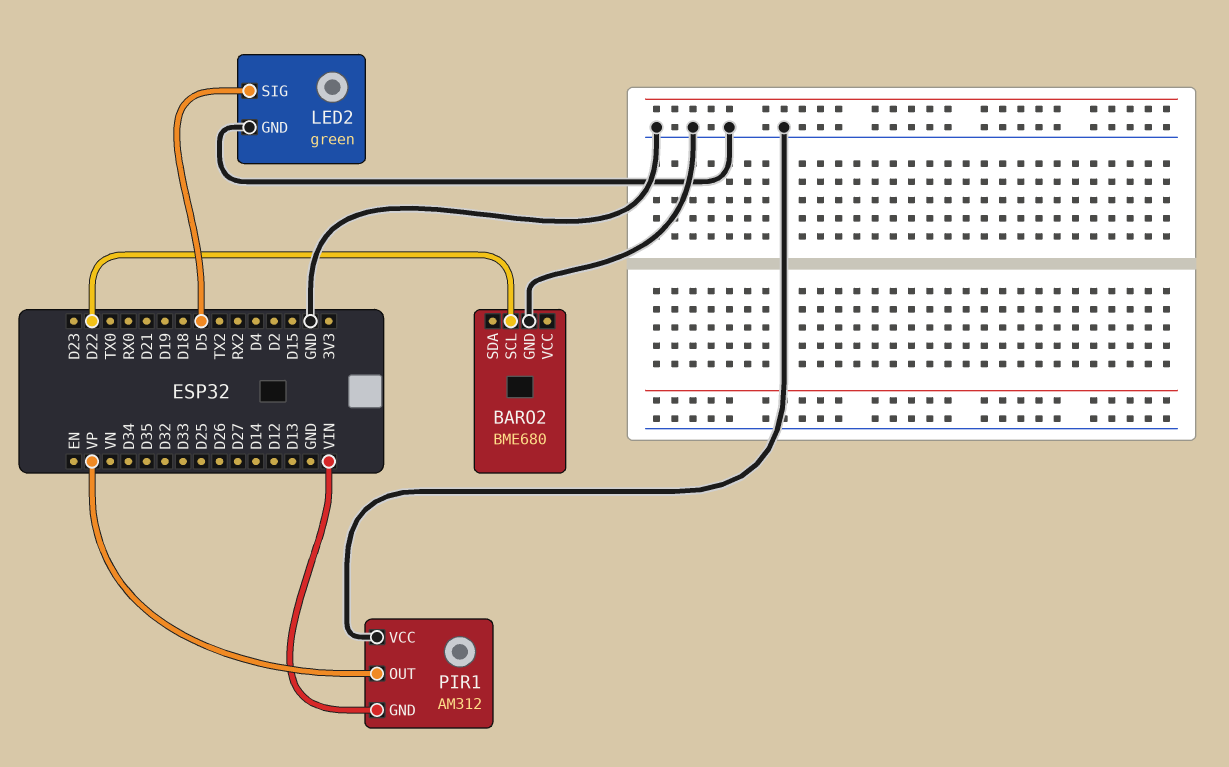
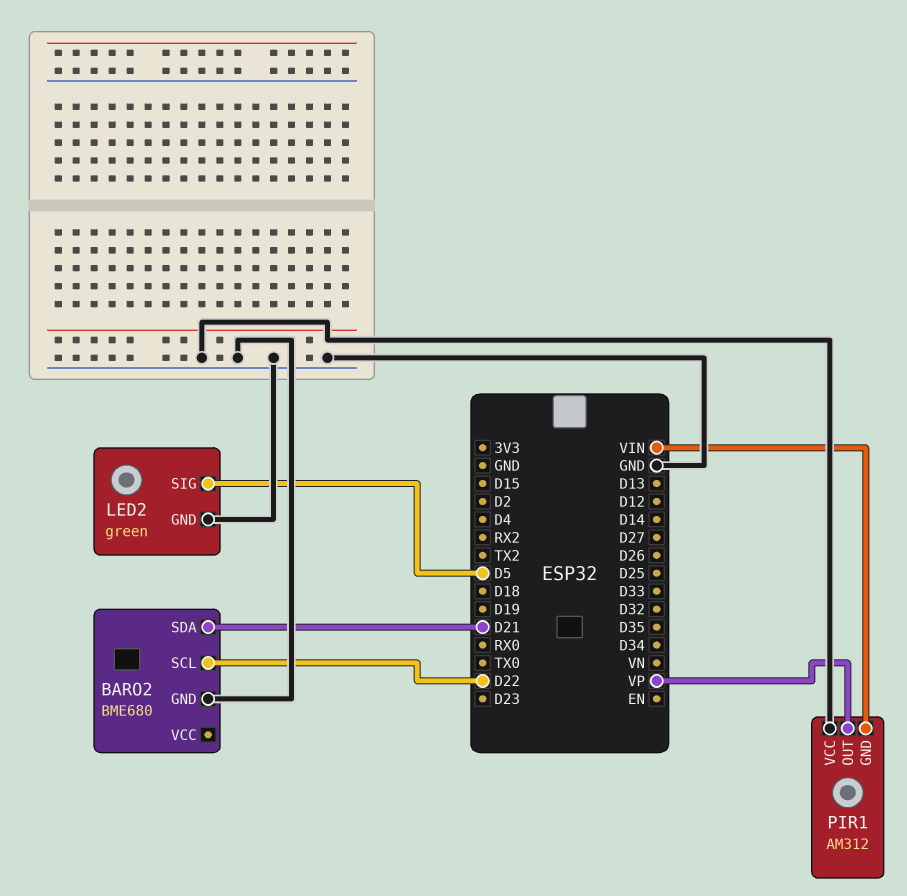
BARO2 pin SDA: none -> D21

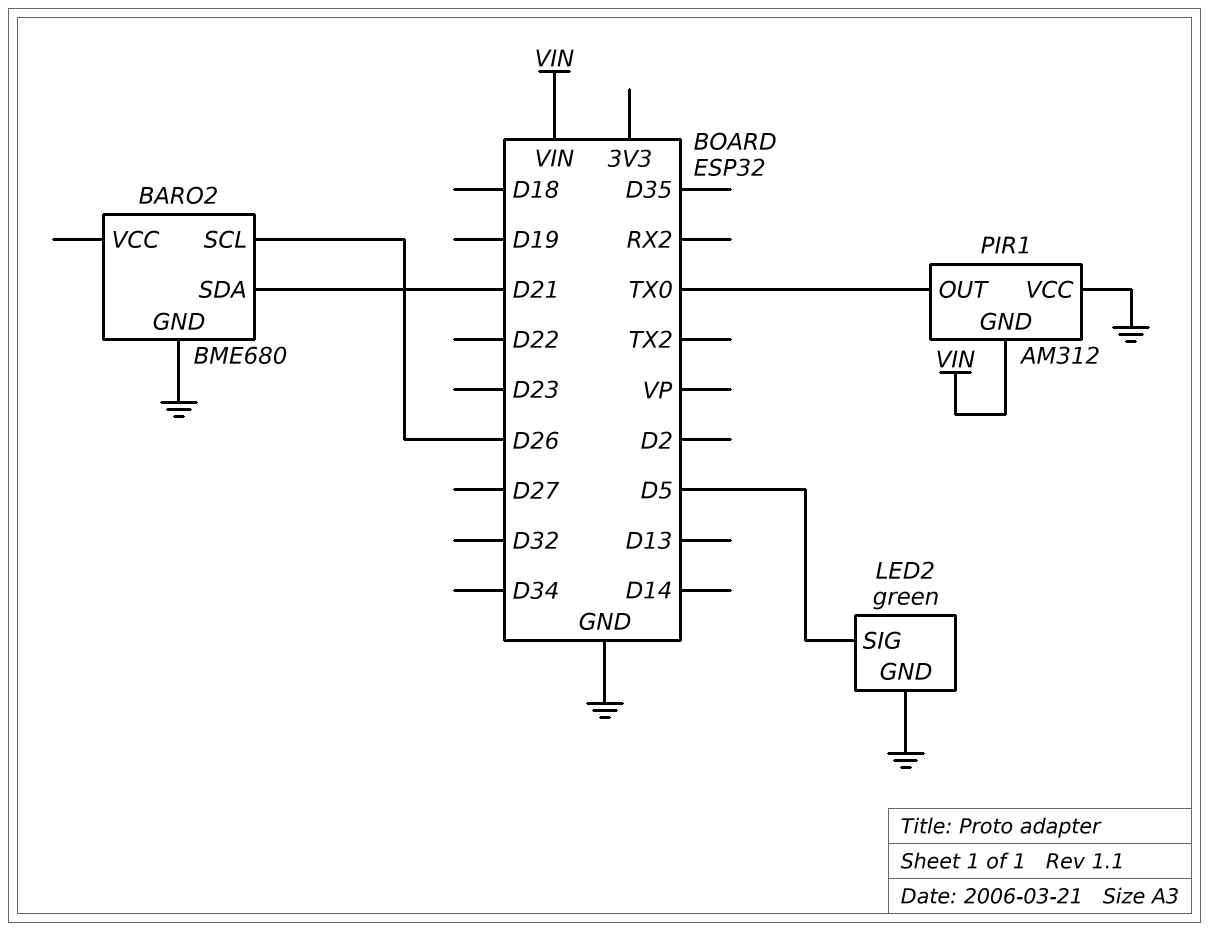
BARO2 pin SCL: D22 -> D26
PIR1 pin OUT: VP -> TX0

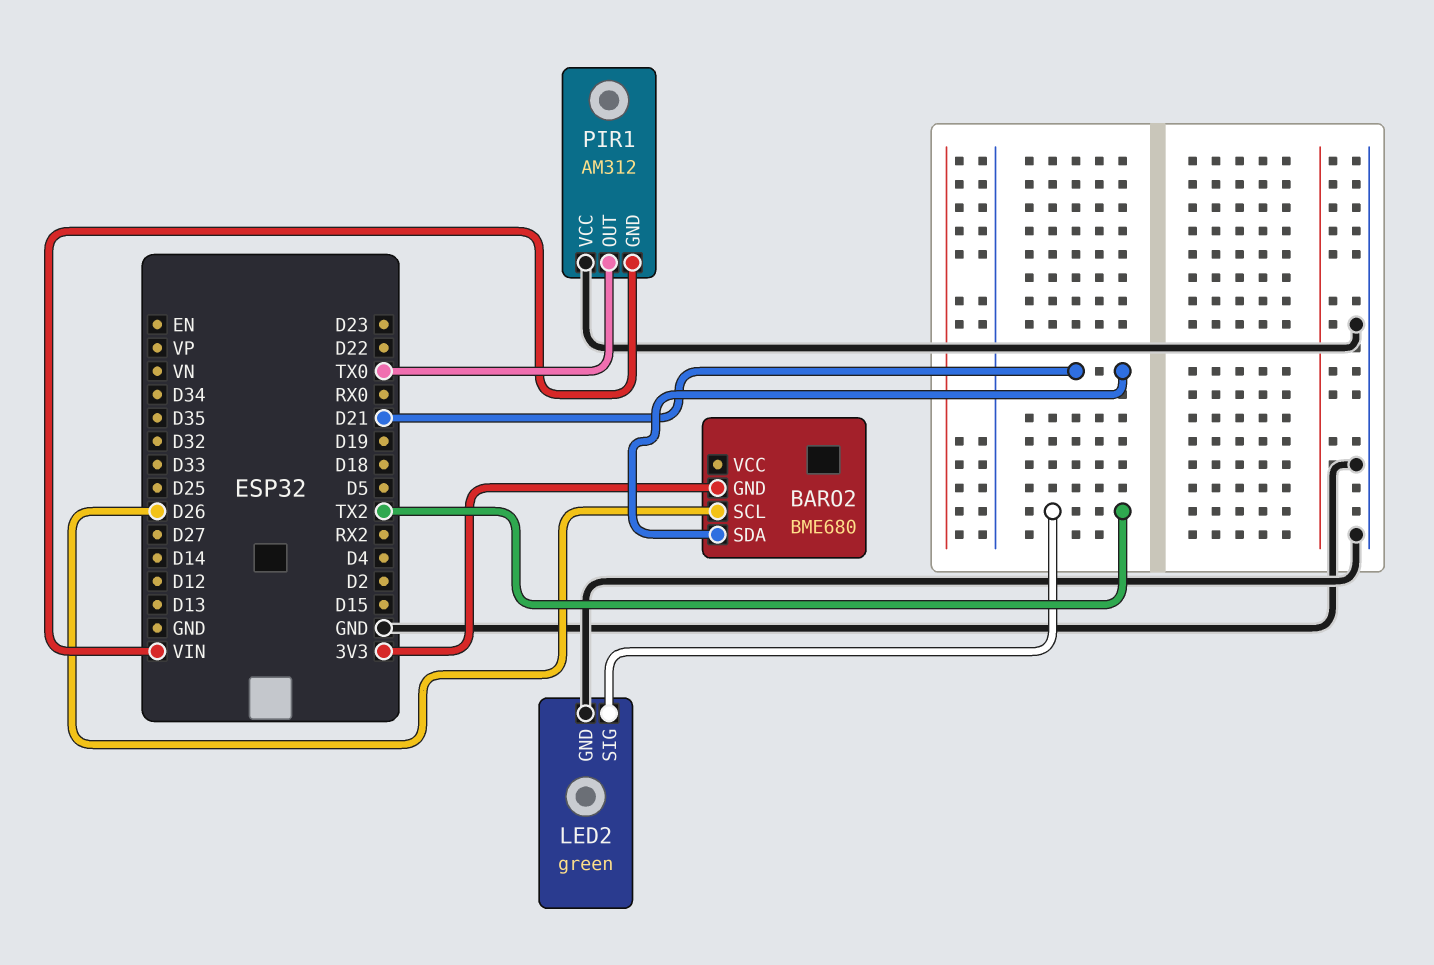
BARO2 pin GND: GND -> 3V3
LED2 pin SIG: D5 -> TX2

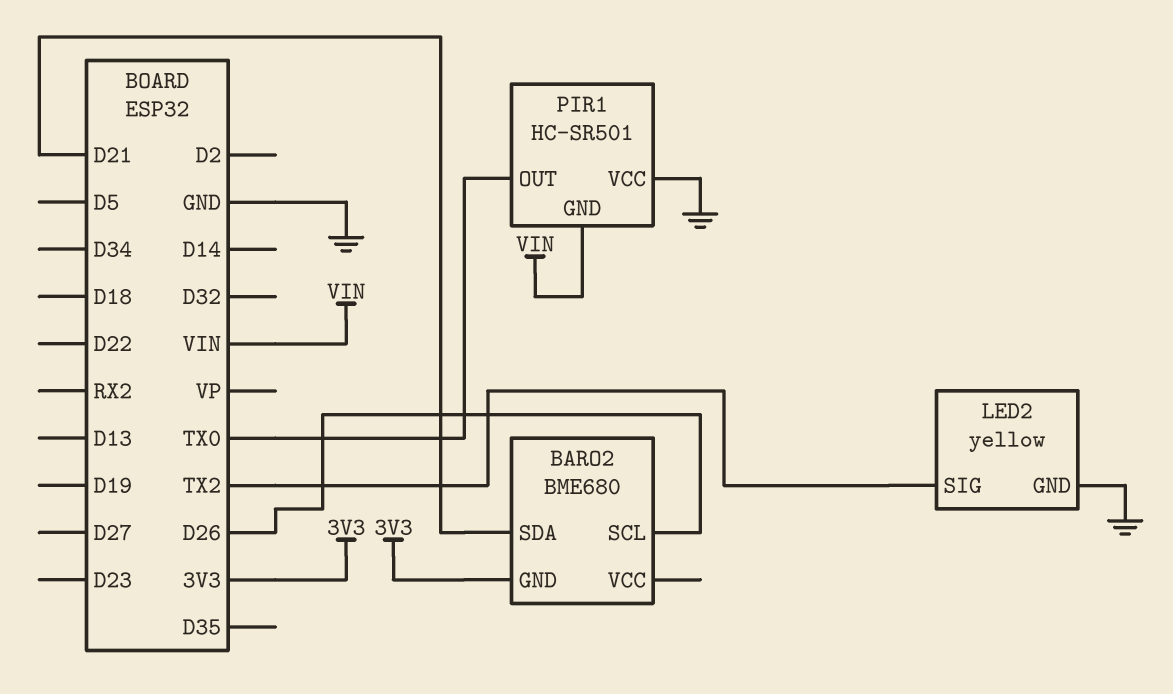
LED2: green -> yellow
PIR1: AM312 -> HC-SR501

